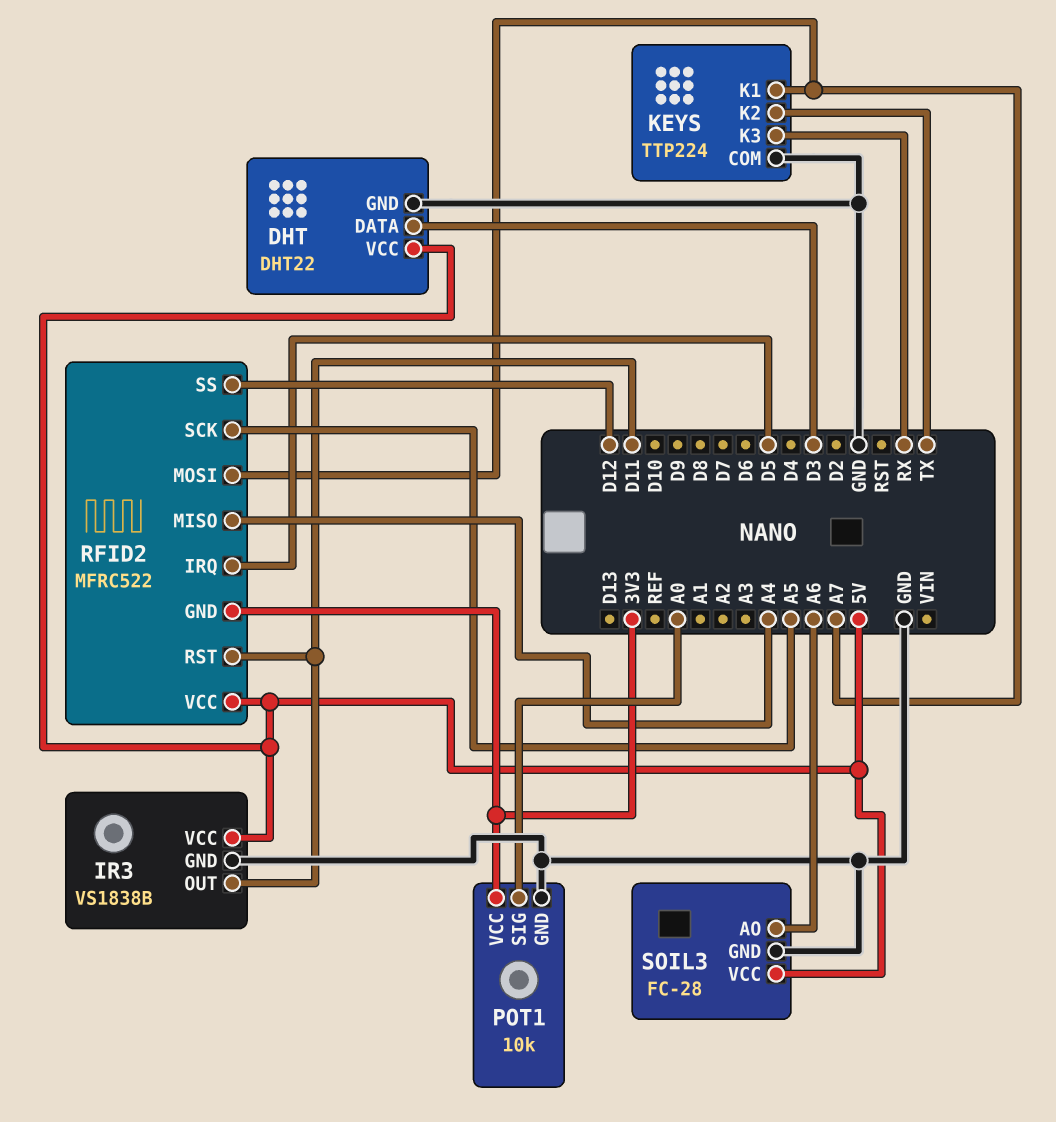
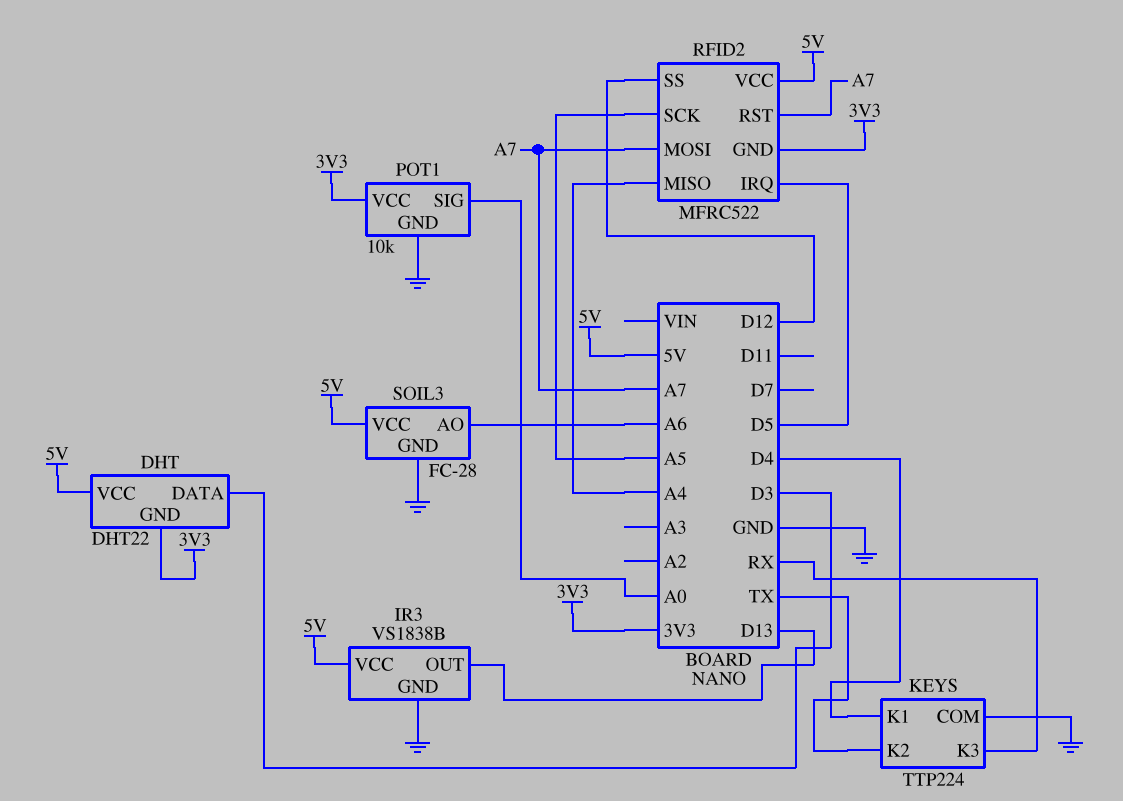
DHT pin GND: GND -> 3V3
IR3 pin OUT: D11 -> D13
KEYS pin K1: A7 -> D4
RFID2 pin RST: D11 -> A7

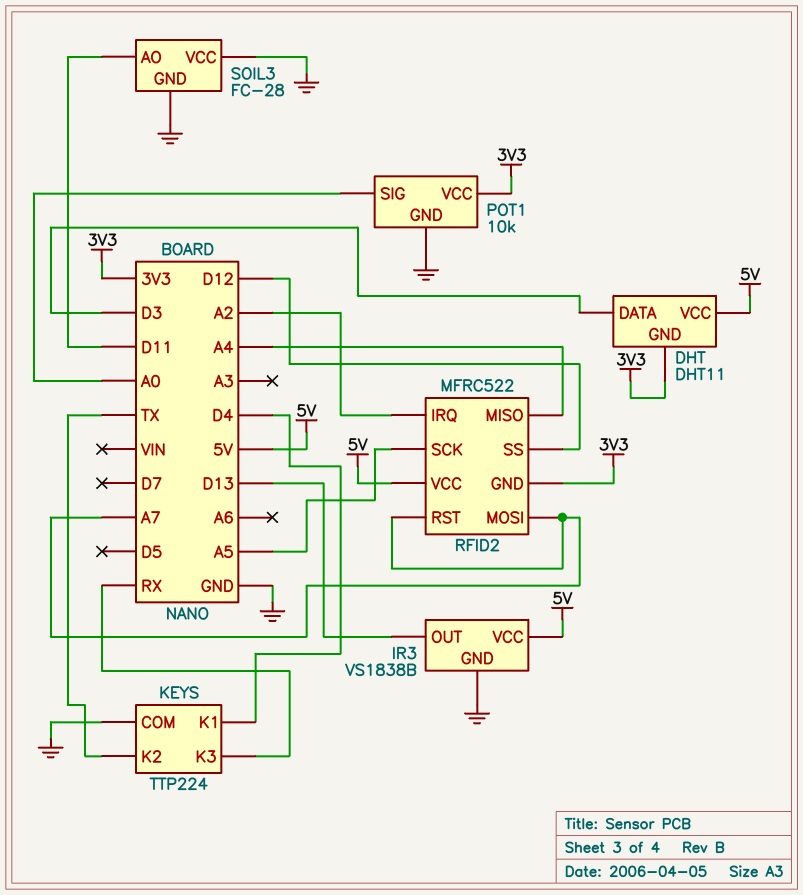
DHT: DHT22 -> DHT11
RFID2 pin IRQ: D5 -> A2
SOIL3 pin AO: A6 -> D11
SOIL3 pin VCC: 5V -> GND

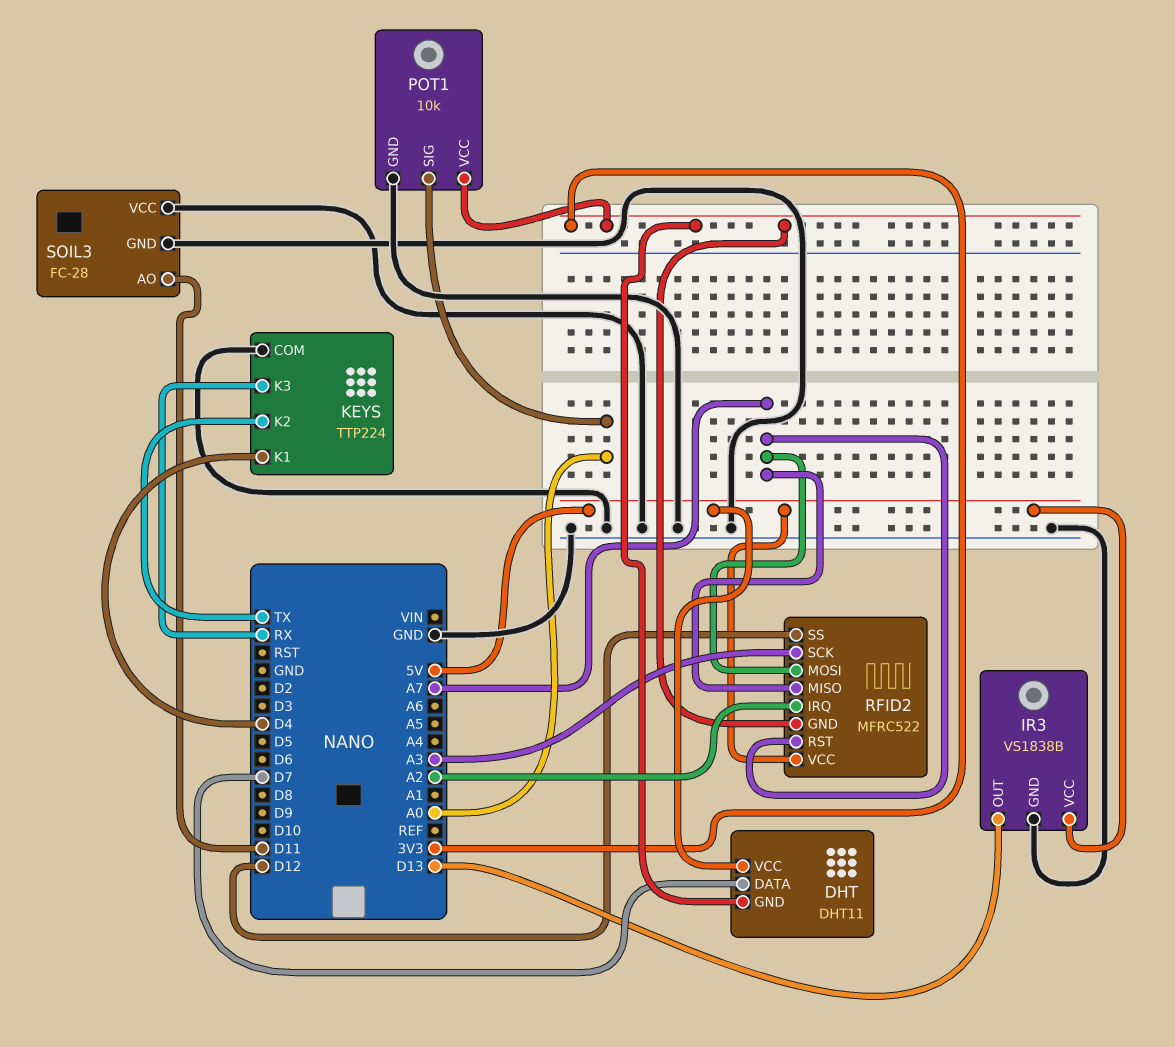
DHT pin DATA: D3 -> D7
RFID2 pin MISO: A4 -> A7
RFID2 pin SCK: A5 -> A3

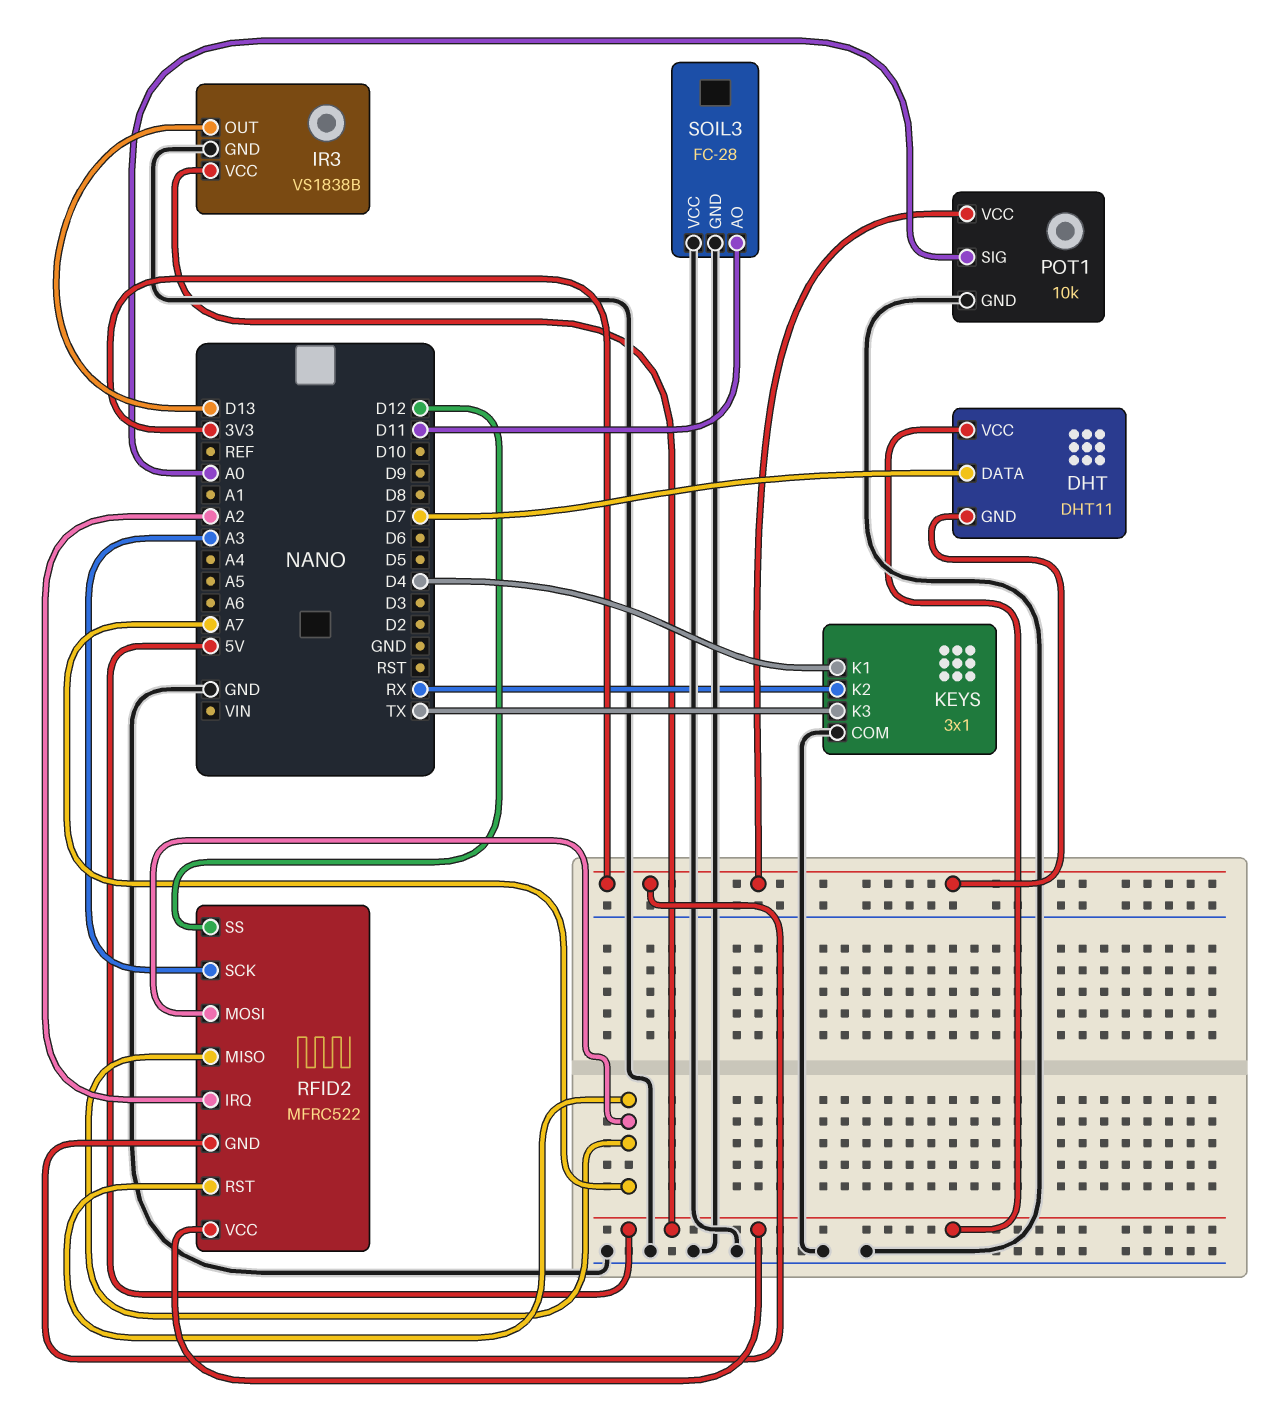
KEYS: TTP224 -> 3x1
KEYS pin K2: TX -> RX
KEYS pin K3: RX -> TX

